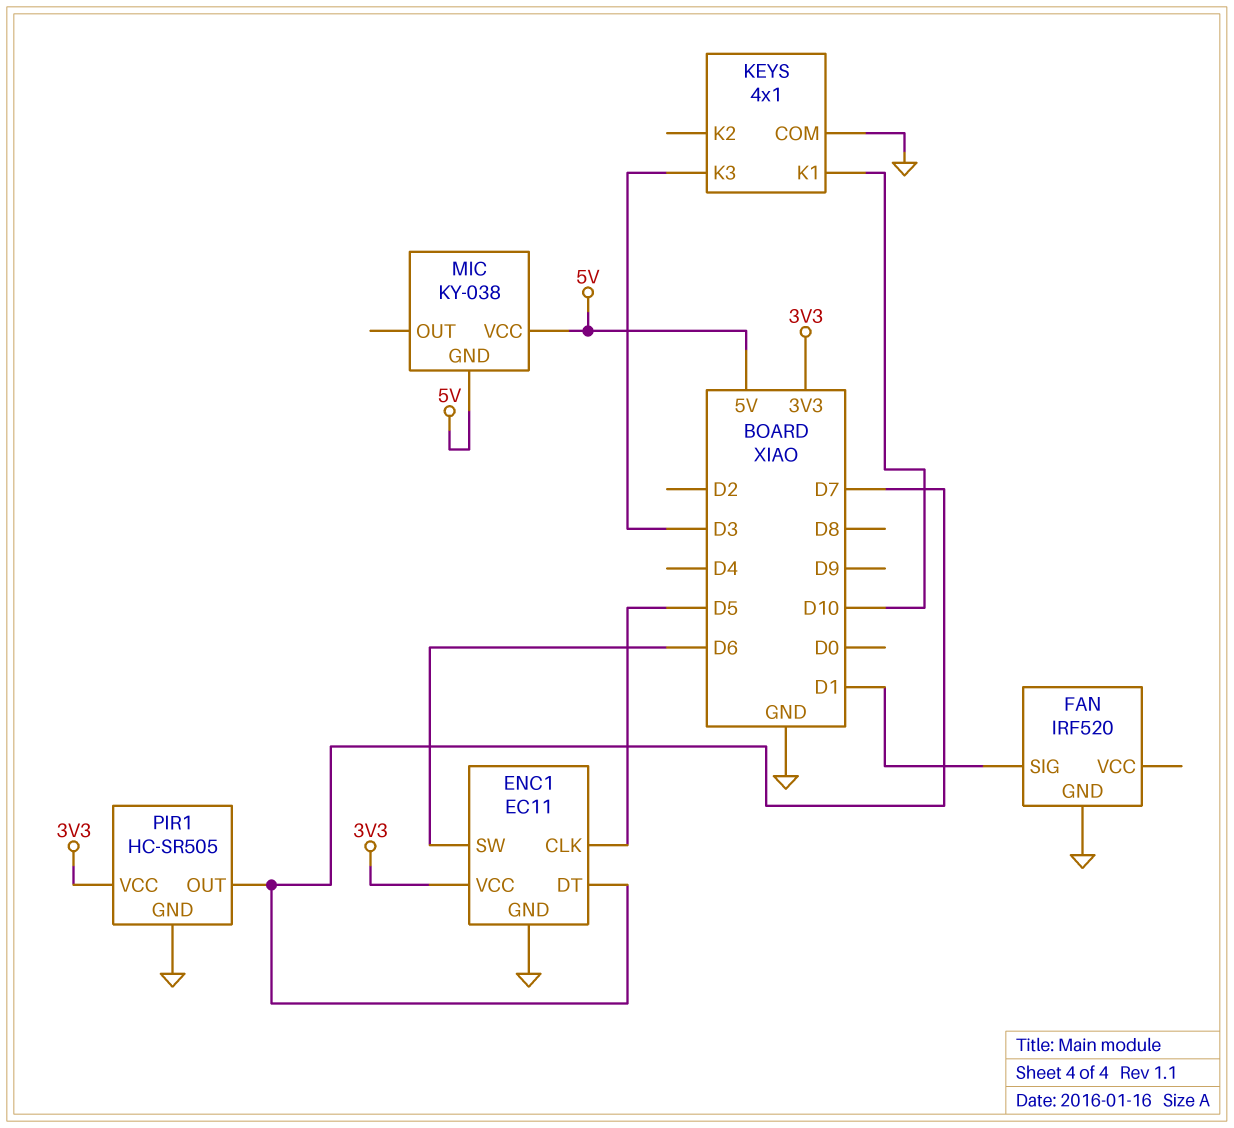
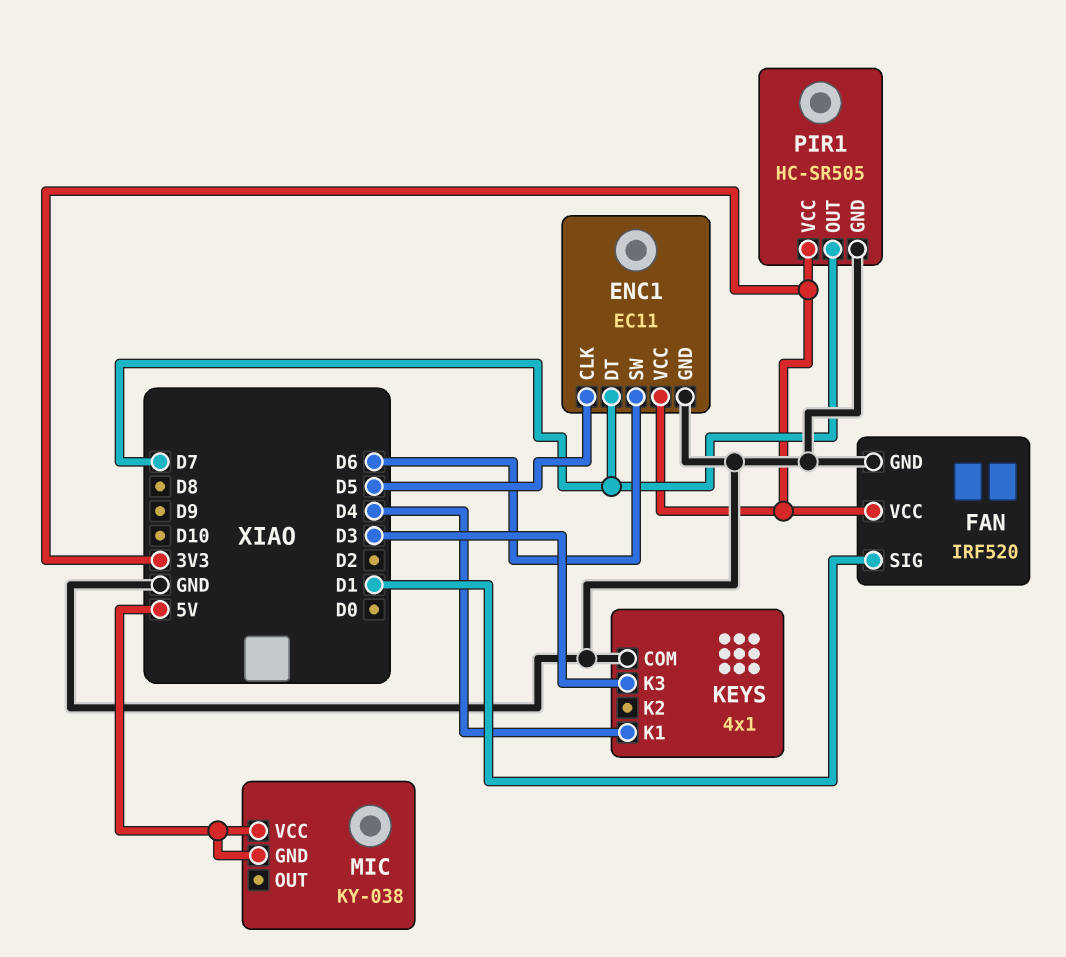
FAN pin VCC: none -> 3V3
KEYS pin K1: D10 -> D4

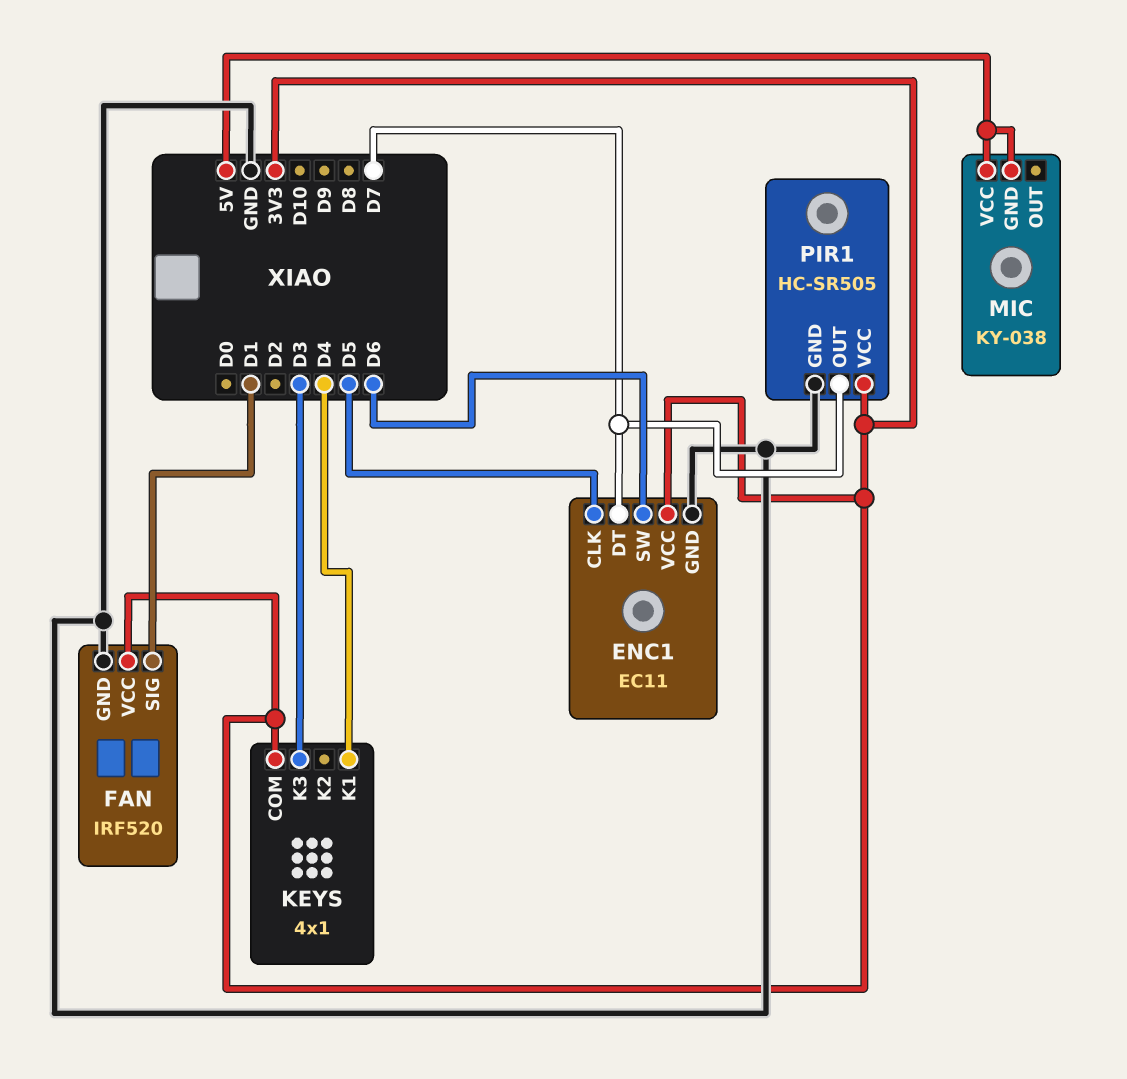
KEYS pin COM: GND -> 3V3

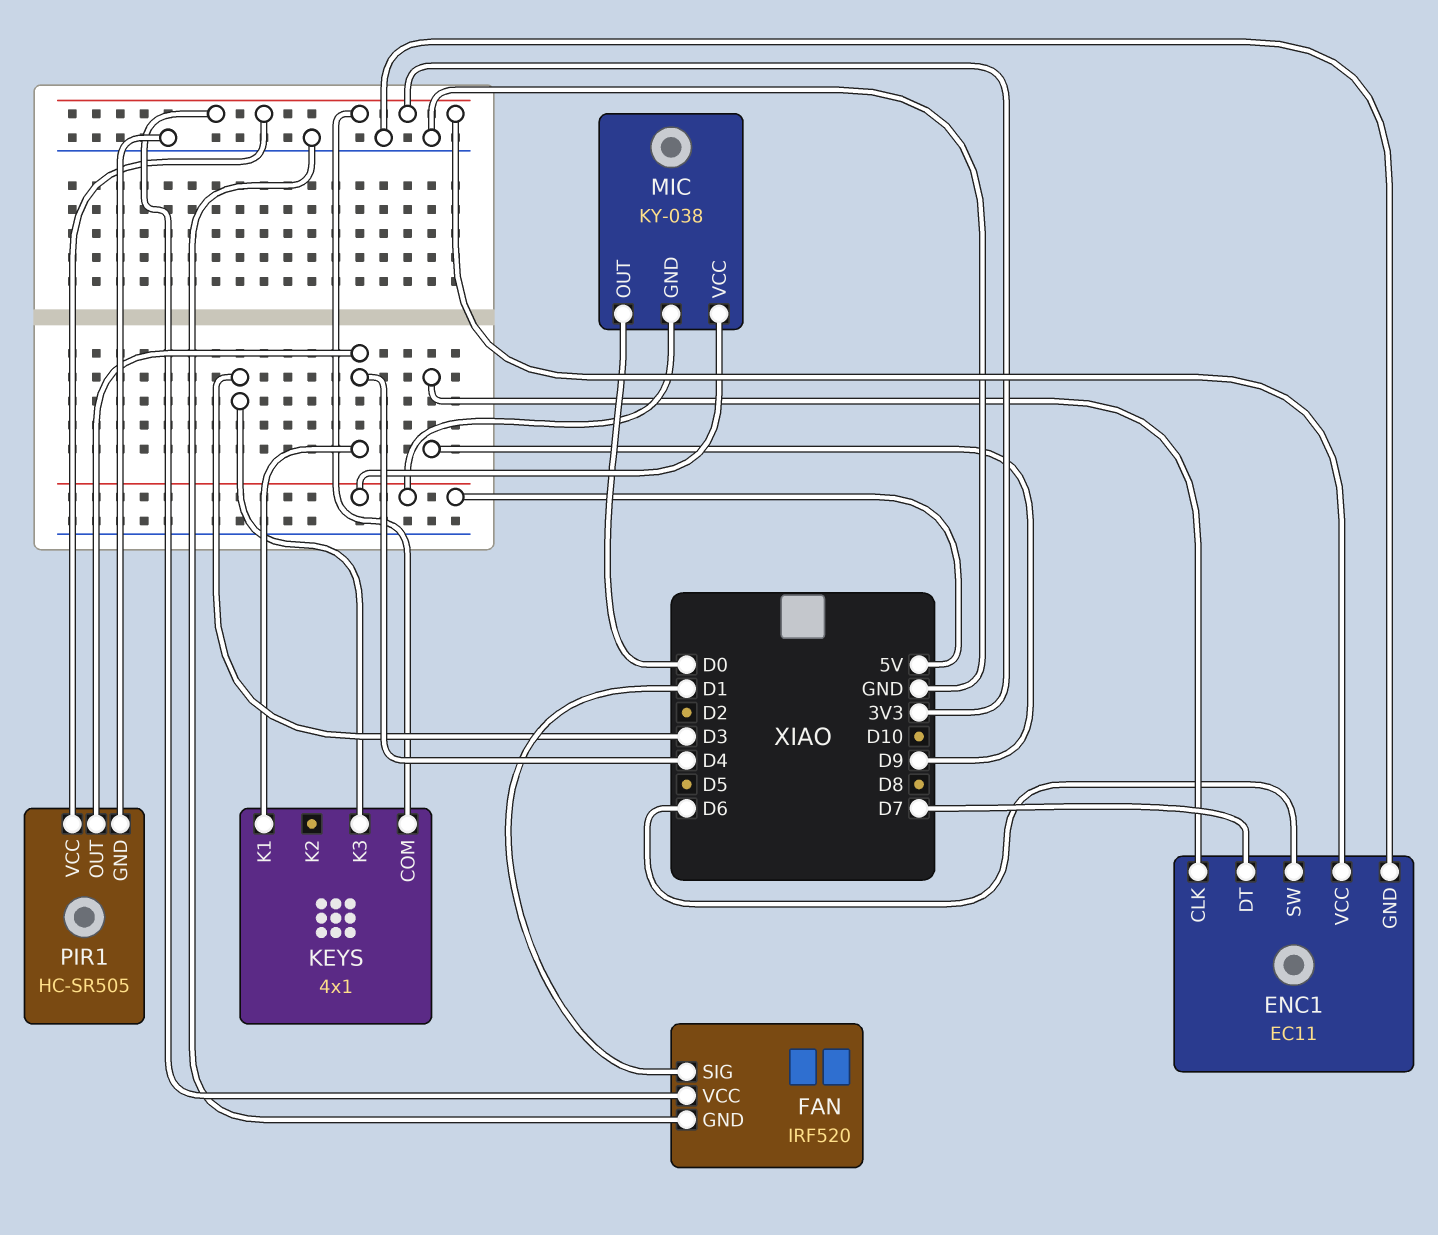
ENC1 pin CLK: D5 -> D9
MIC pin OUT: none -> D0
PIR1 pin OUT: D7 -> D4

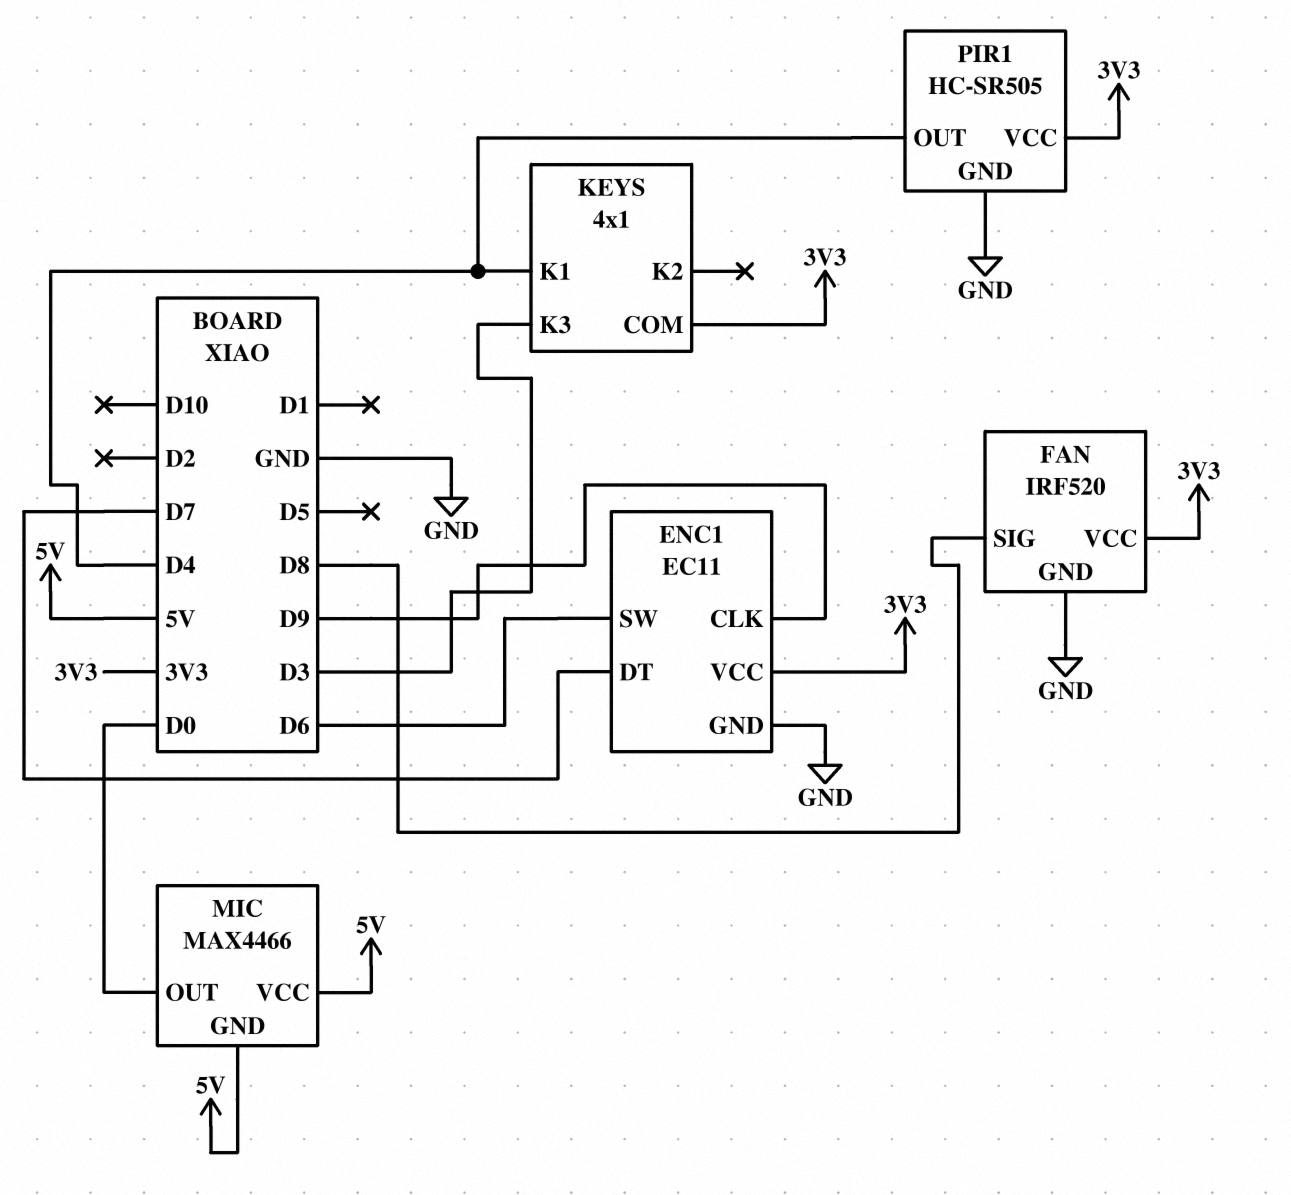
FAN pin SIG: D1 -> D8
MIC: KY-038 -> MAX4466

